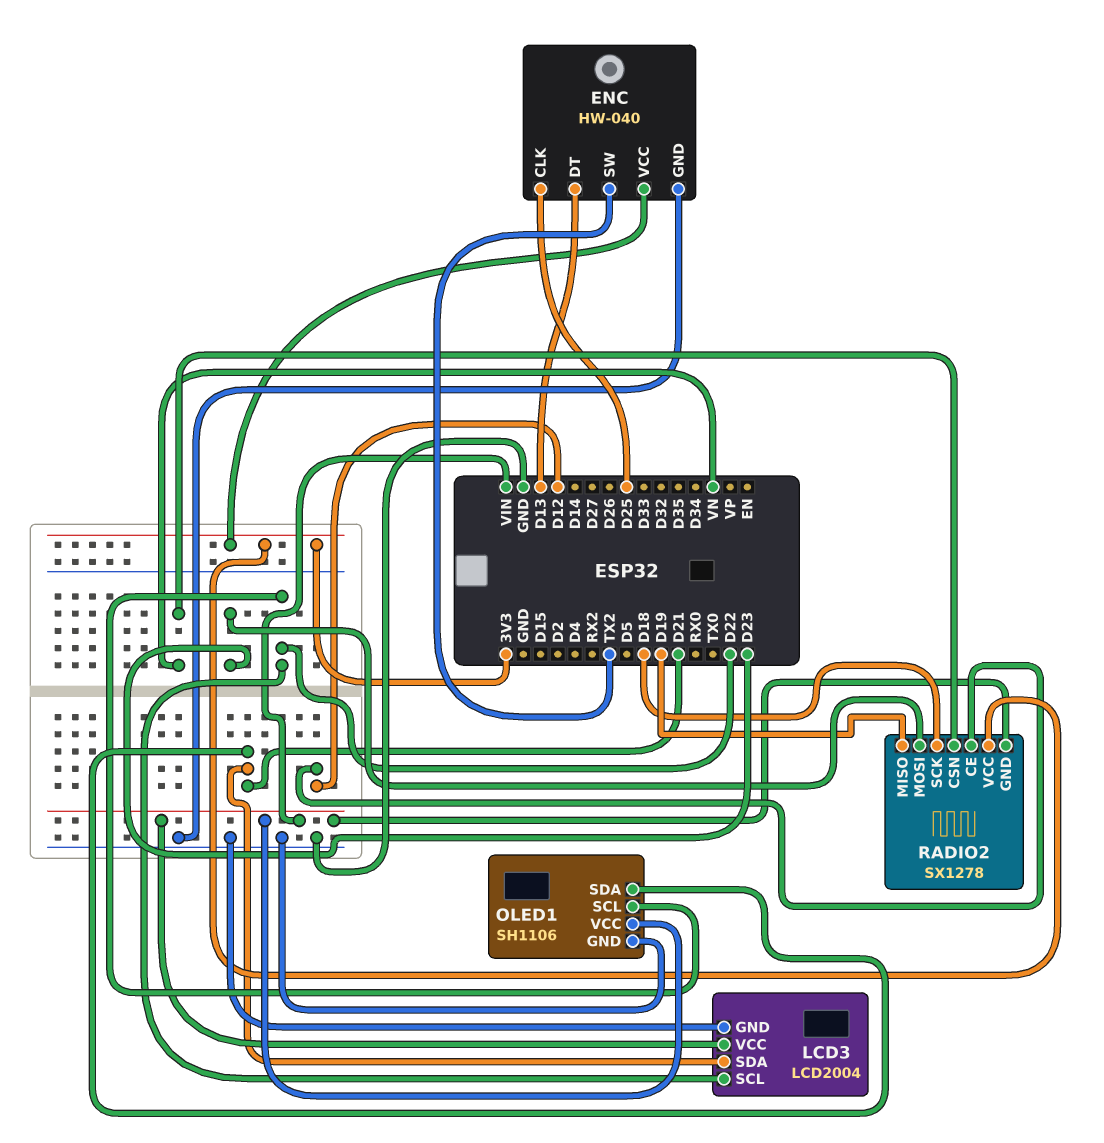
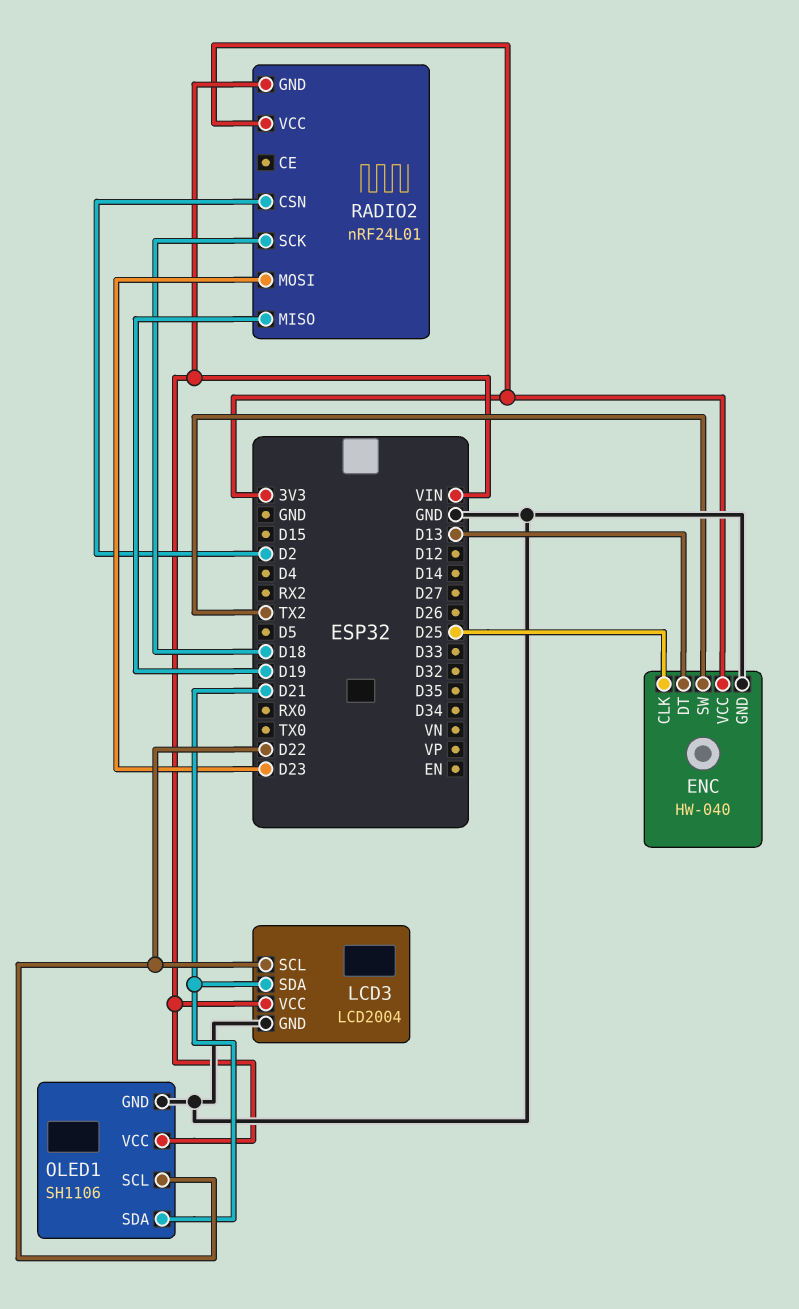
RADIO2: SX1278 -> nRF24L01
RADIO2 pin CE: D12 -> none
RADIO2 pin CSN: VN -> D2

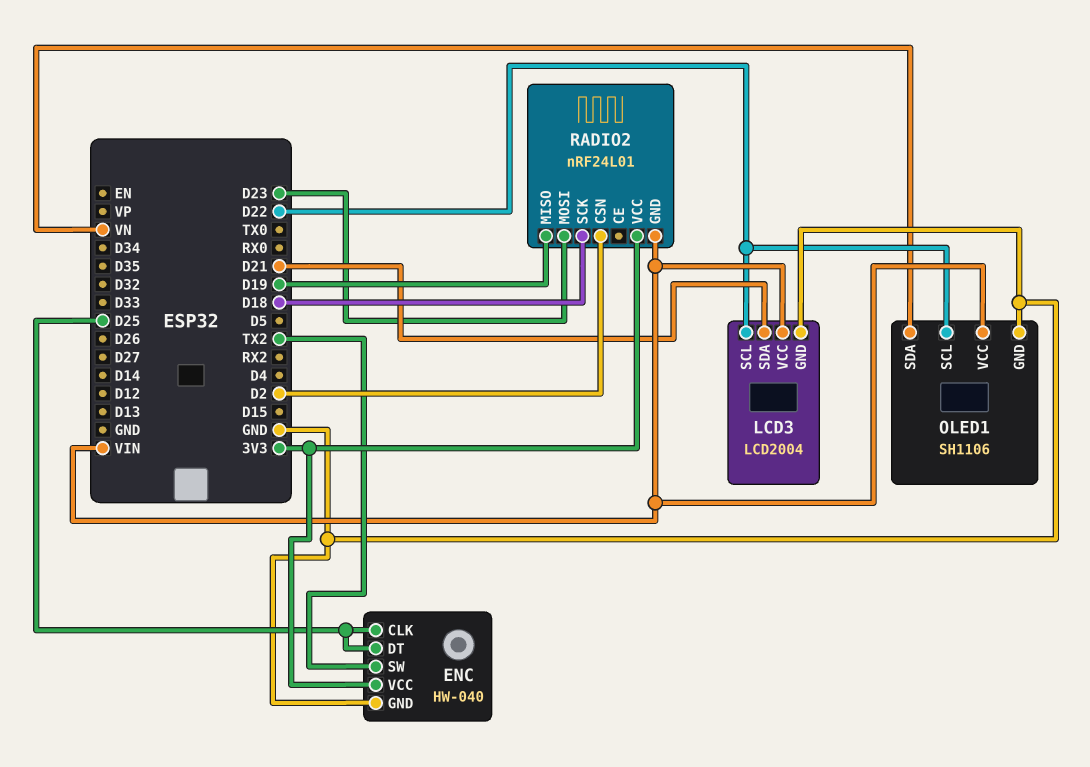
ENC pin DT: D13 -> D25
OLED1 pin SDA: D21 -> VN

